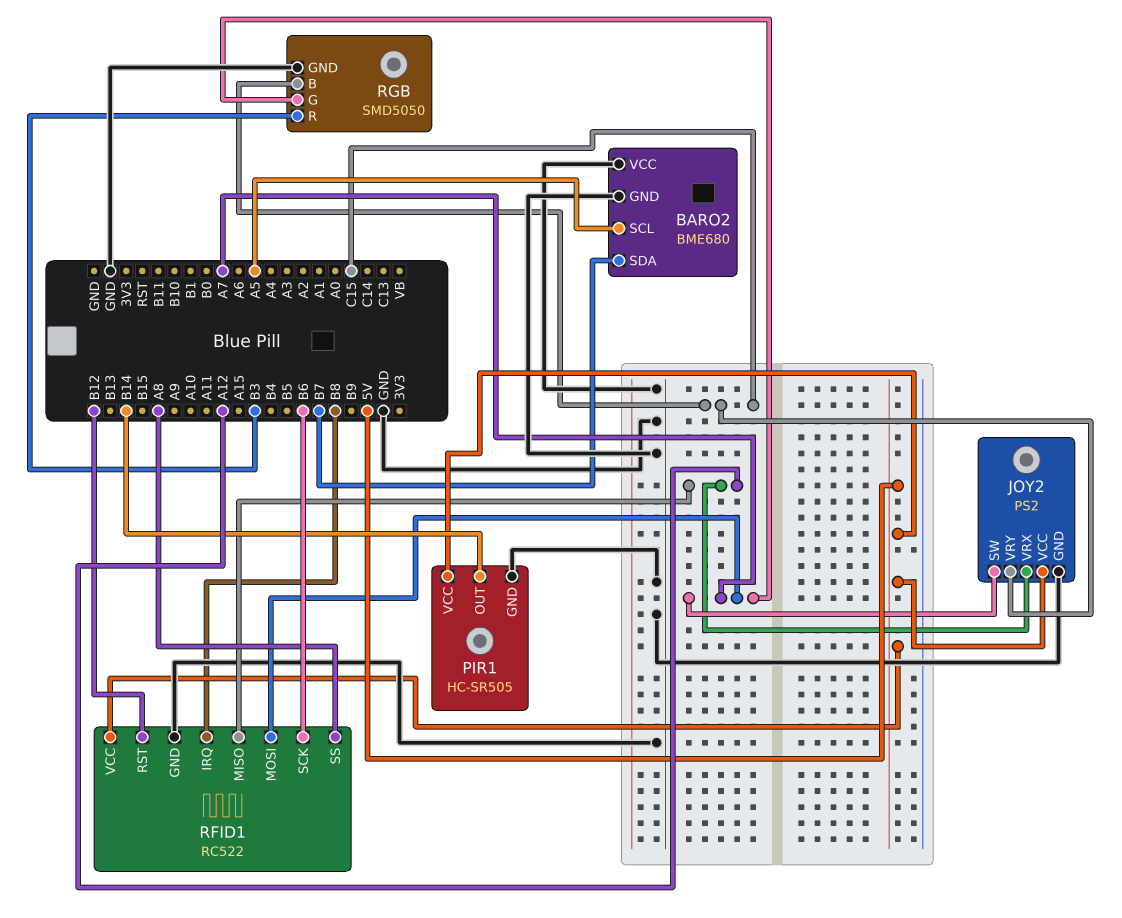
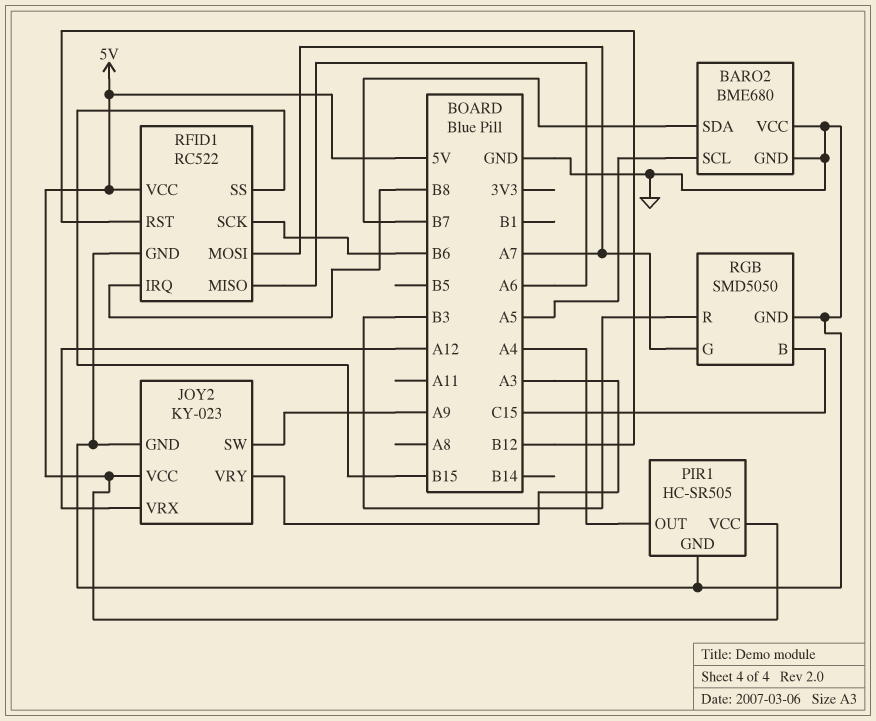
JOY2: PS2 -> KY-023
JOY2 pin SW: A7 -> A9
JOY2 pin VRY: C15 -> A3
PIR1 pin OUT: B14 -> A4
RFID1 pin MISO: A12 -> A6
RFID1 pin SS: A8 -> B15

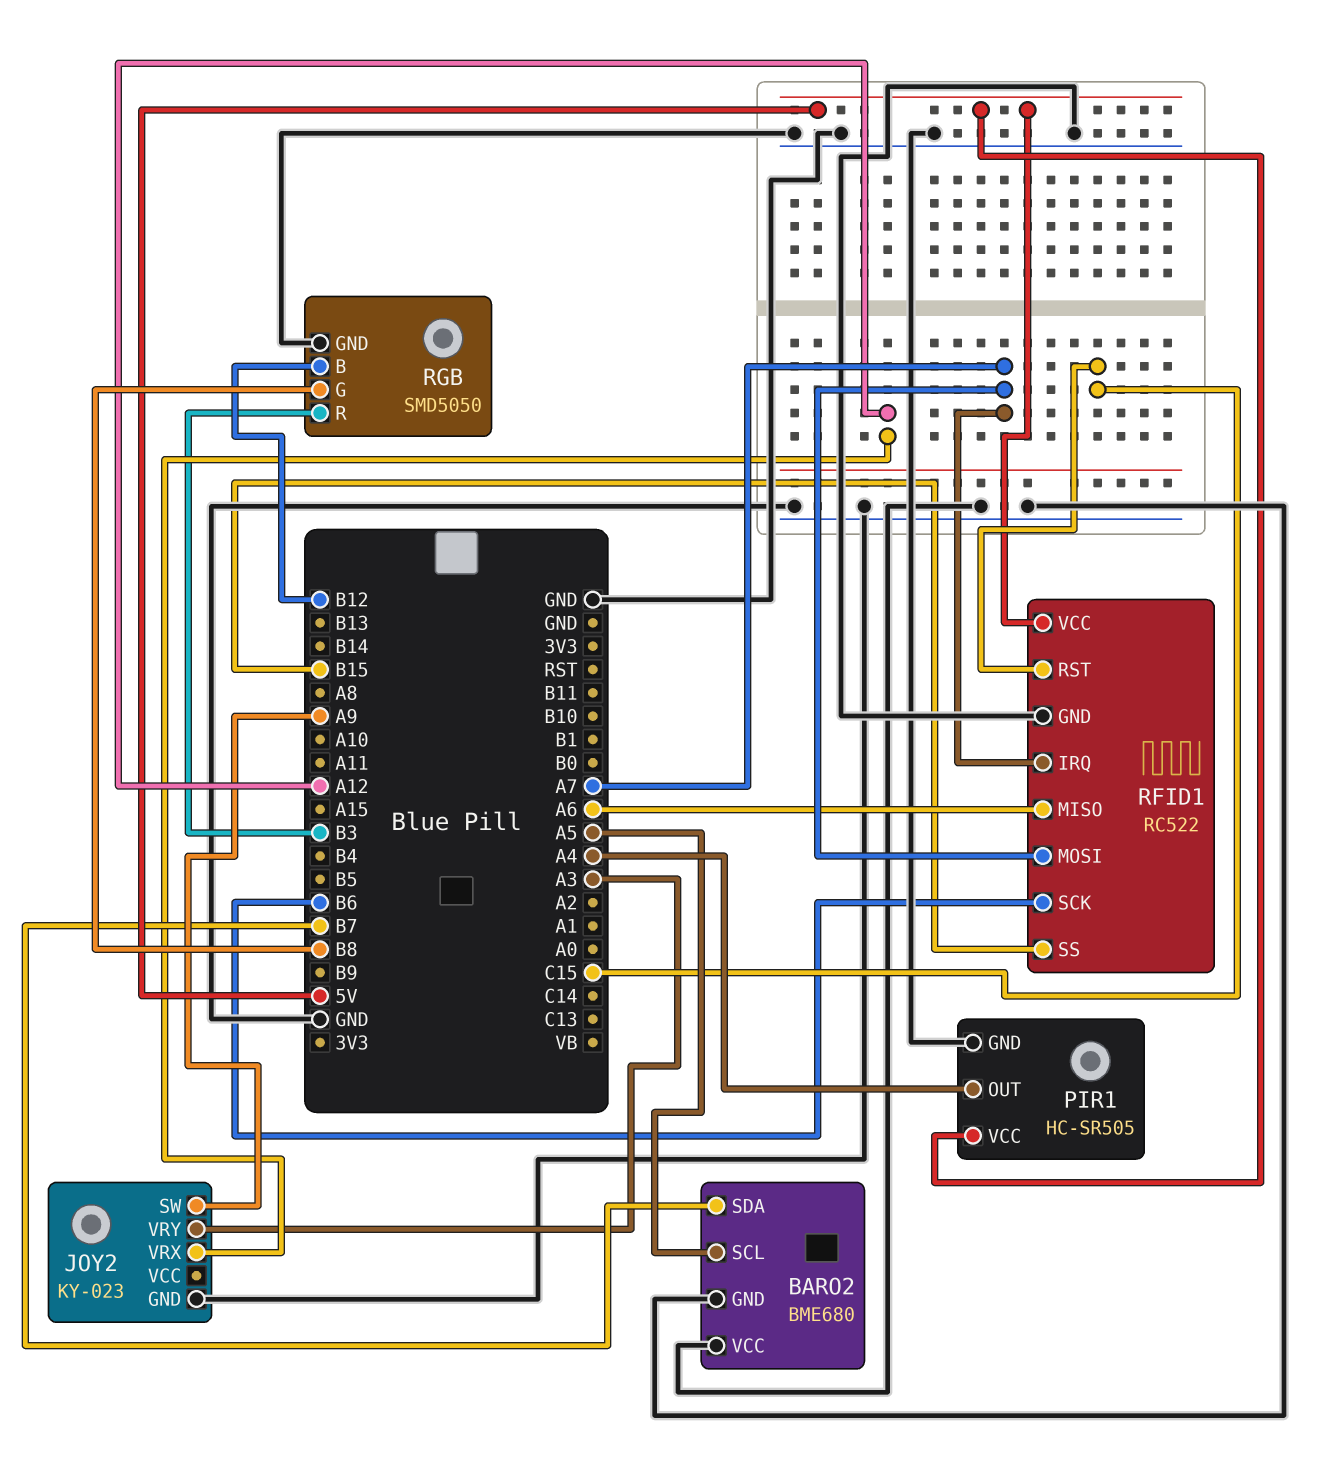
JOY2 pin VCC: 5V -> none
RFID1 pin IRQ: B8 -> A7
RFID1 pin RST: B12 -> C15
RGB pin B: C15 -> B12
RGB pin G: A7 -> B8

